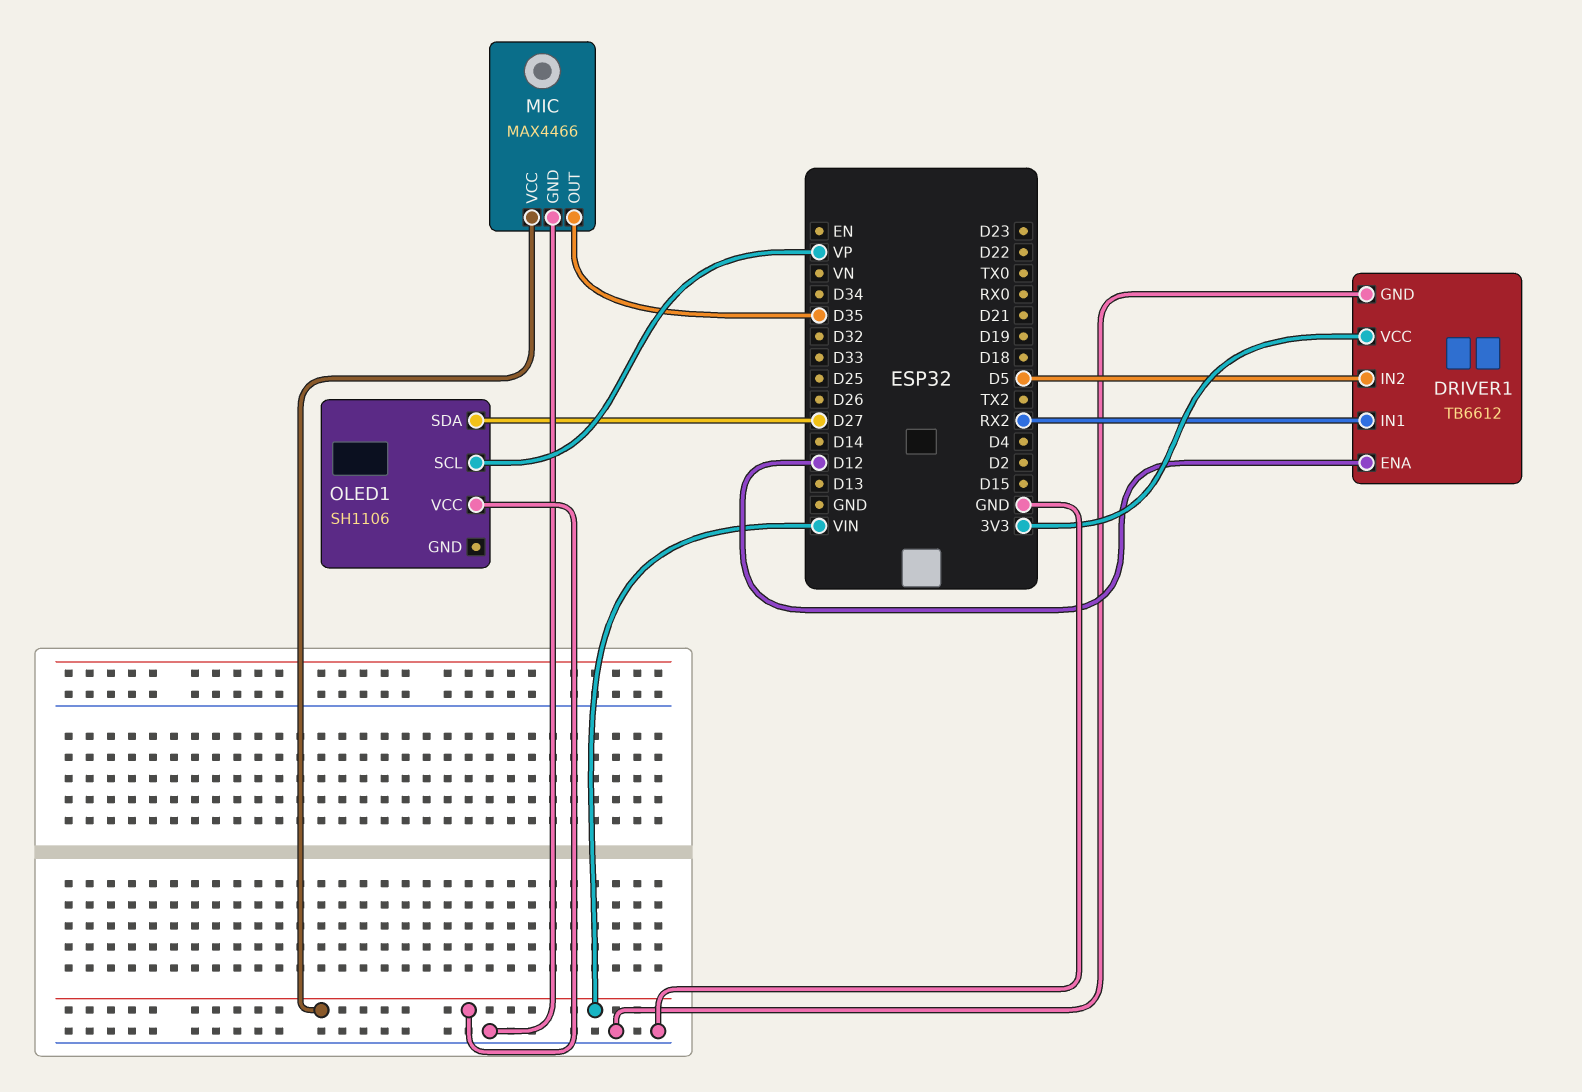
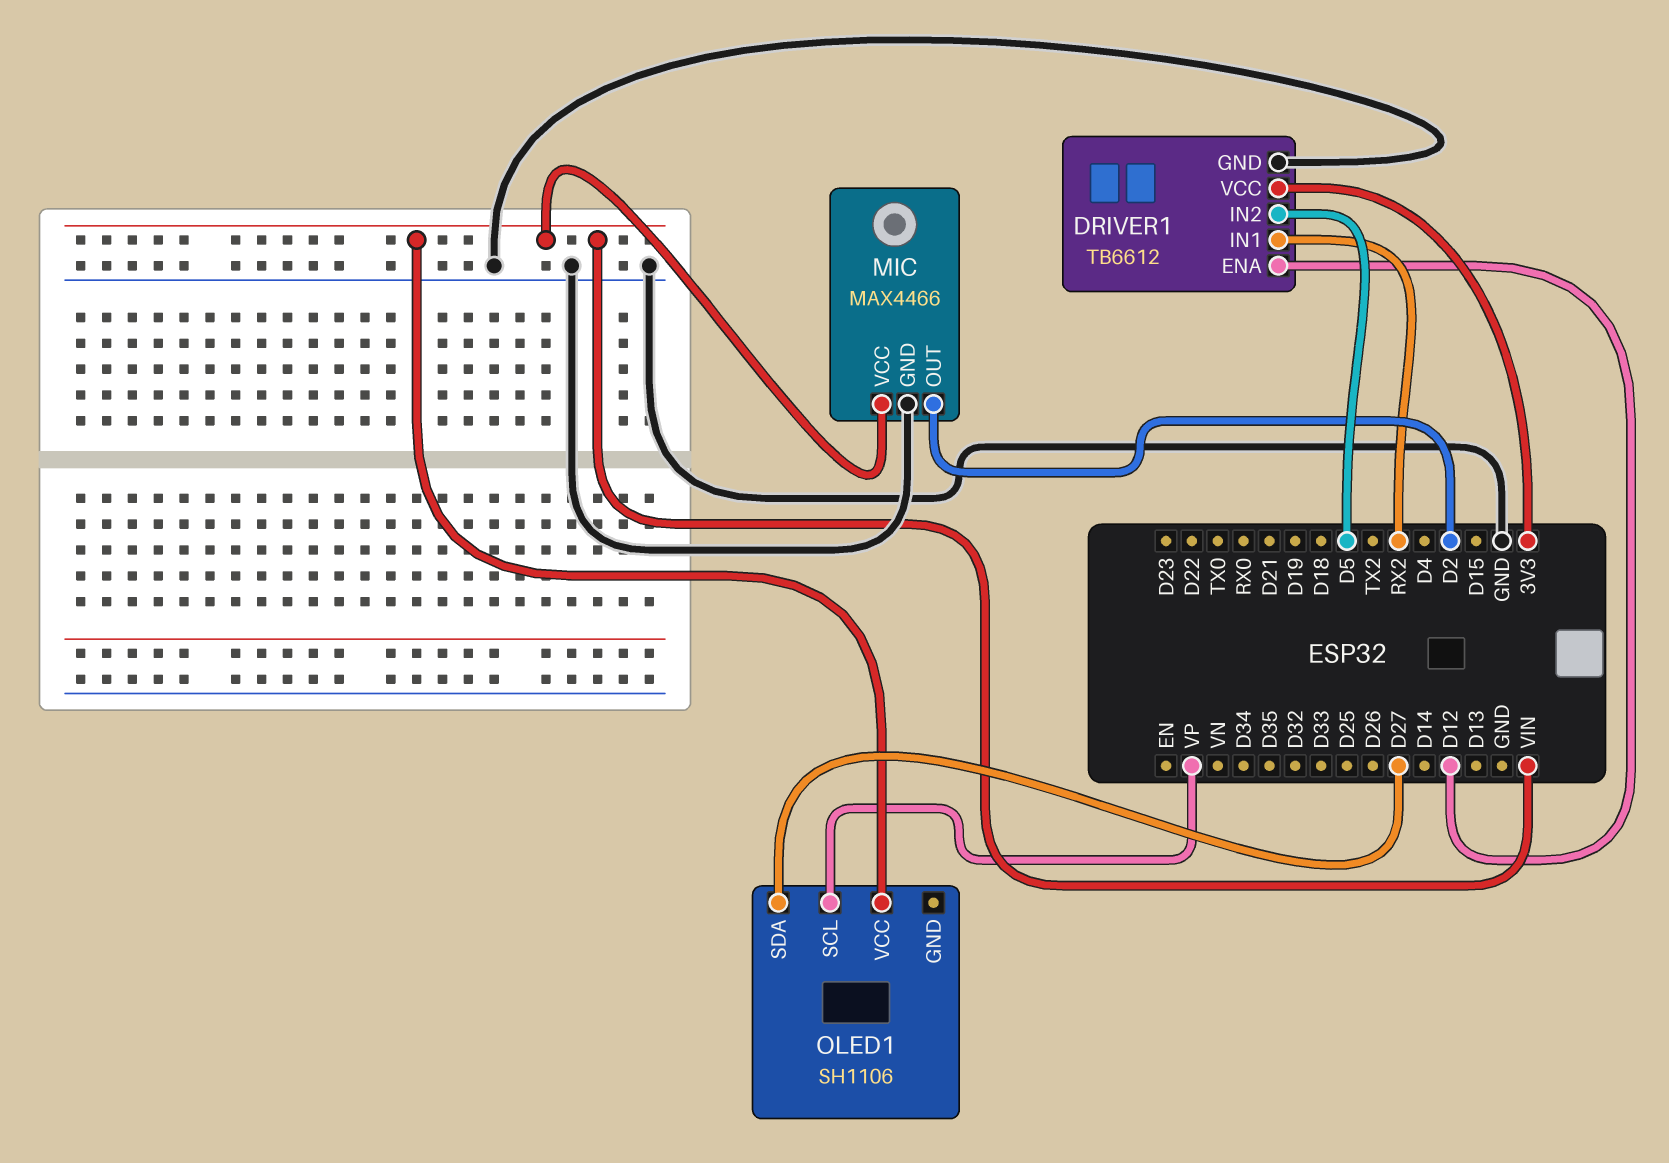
MIC pin OUT: D35 -> D2

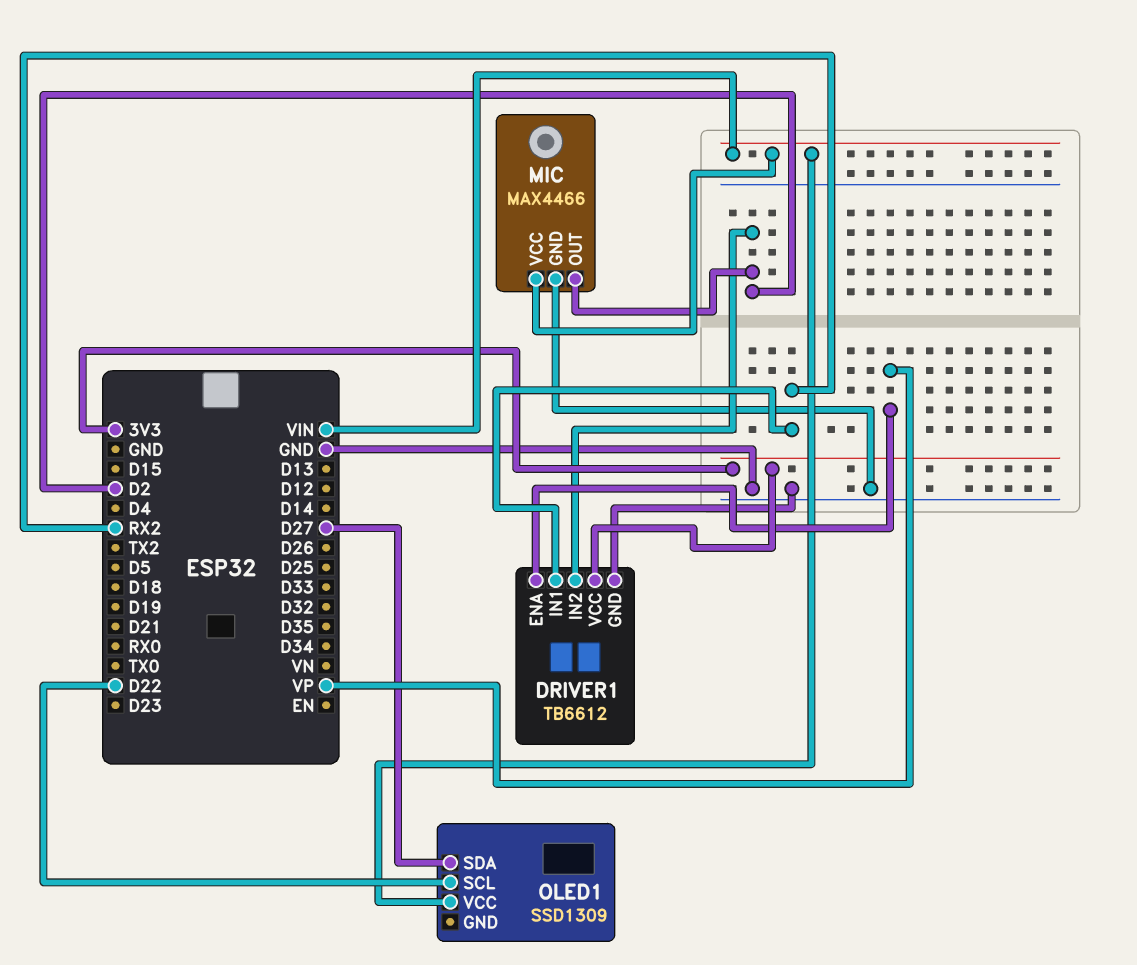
DRIVER1 pin ENA: D12 -> VP
DRIVER1 pin IN2: D5 -> D2
OLED1: SH1106 -> SSD1309
OLED1 pin SCL: VP -> D22

